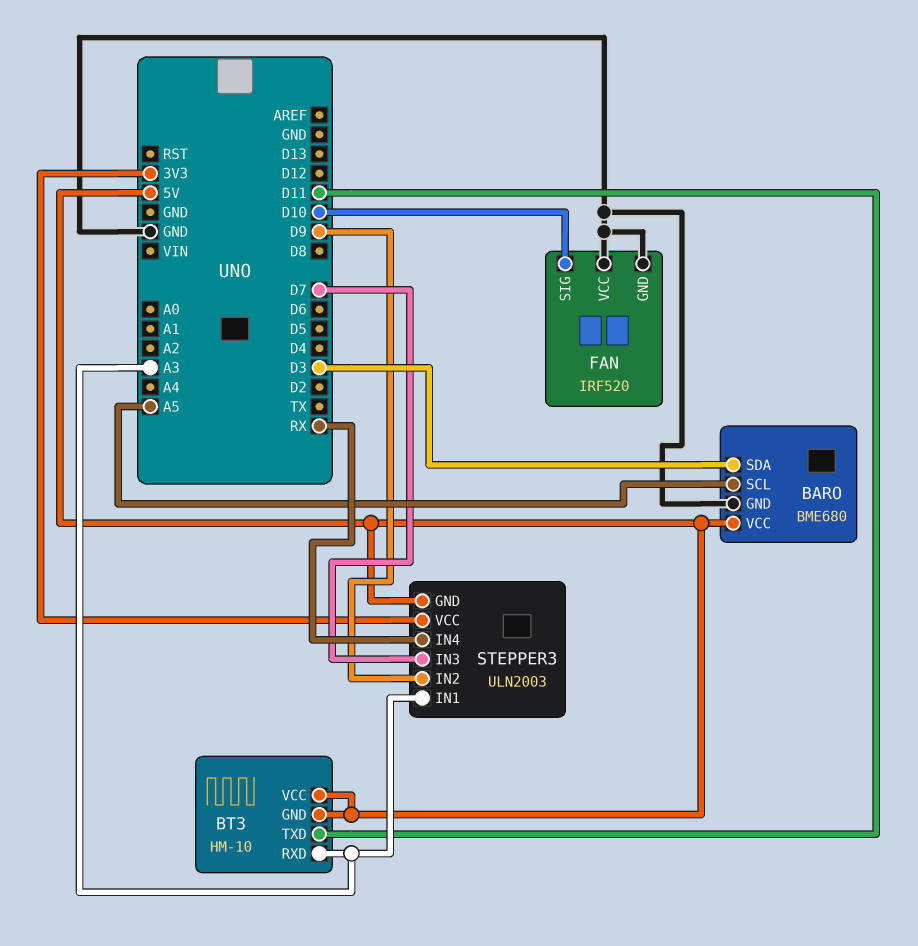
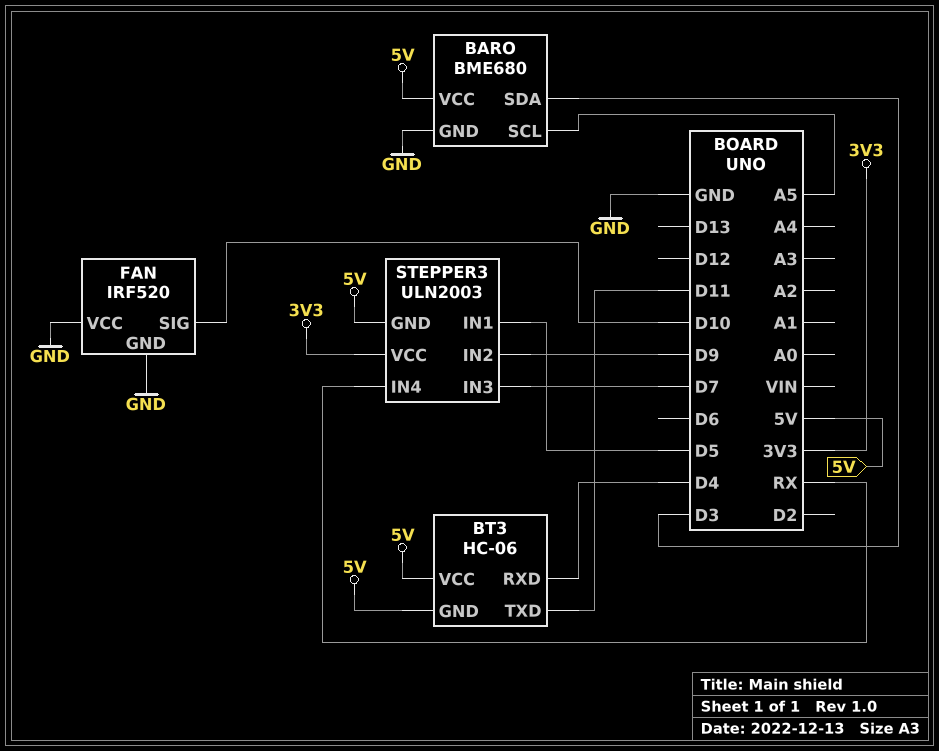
BT3: HM-10 -> HC-06
BT3 pin RXD: A3 -> D4
STEPPER3 pin IN1: A3 -> D5

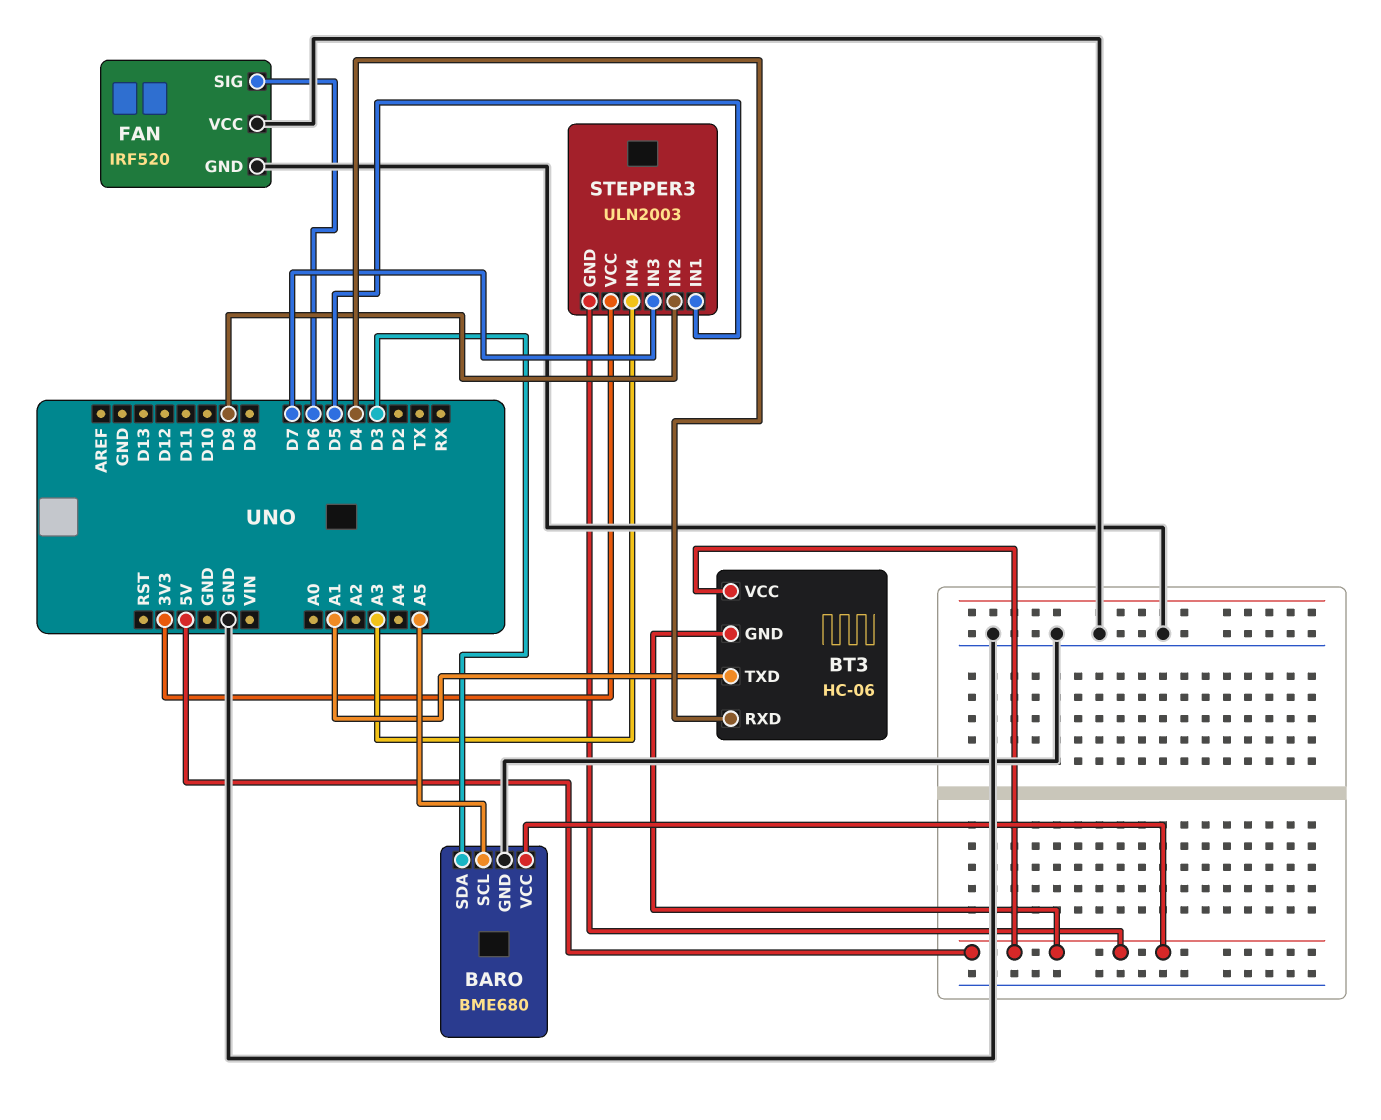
BT3 pin TXD: D11 -> A1
FAN pin SIG: D10 -> D6
STEPPER3 pin IN4: RX -> A3

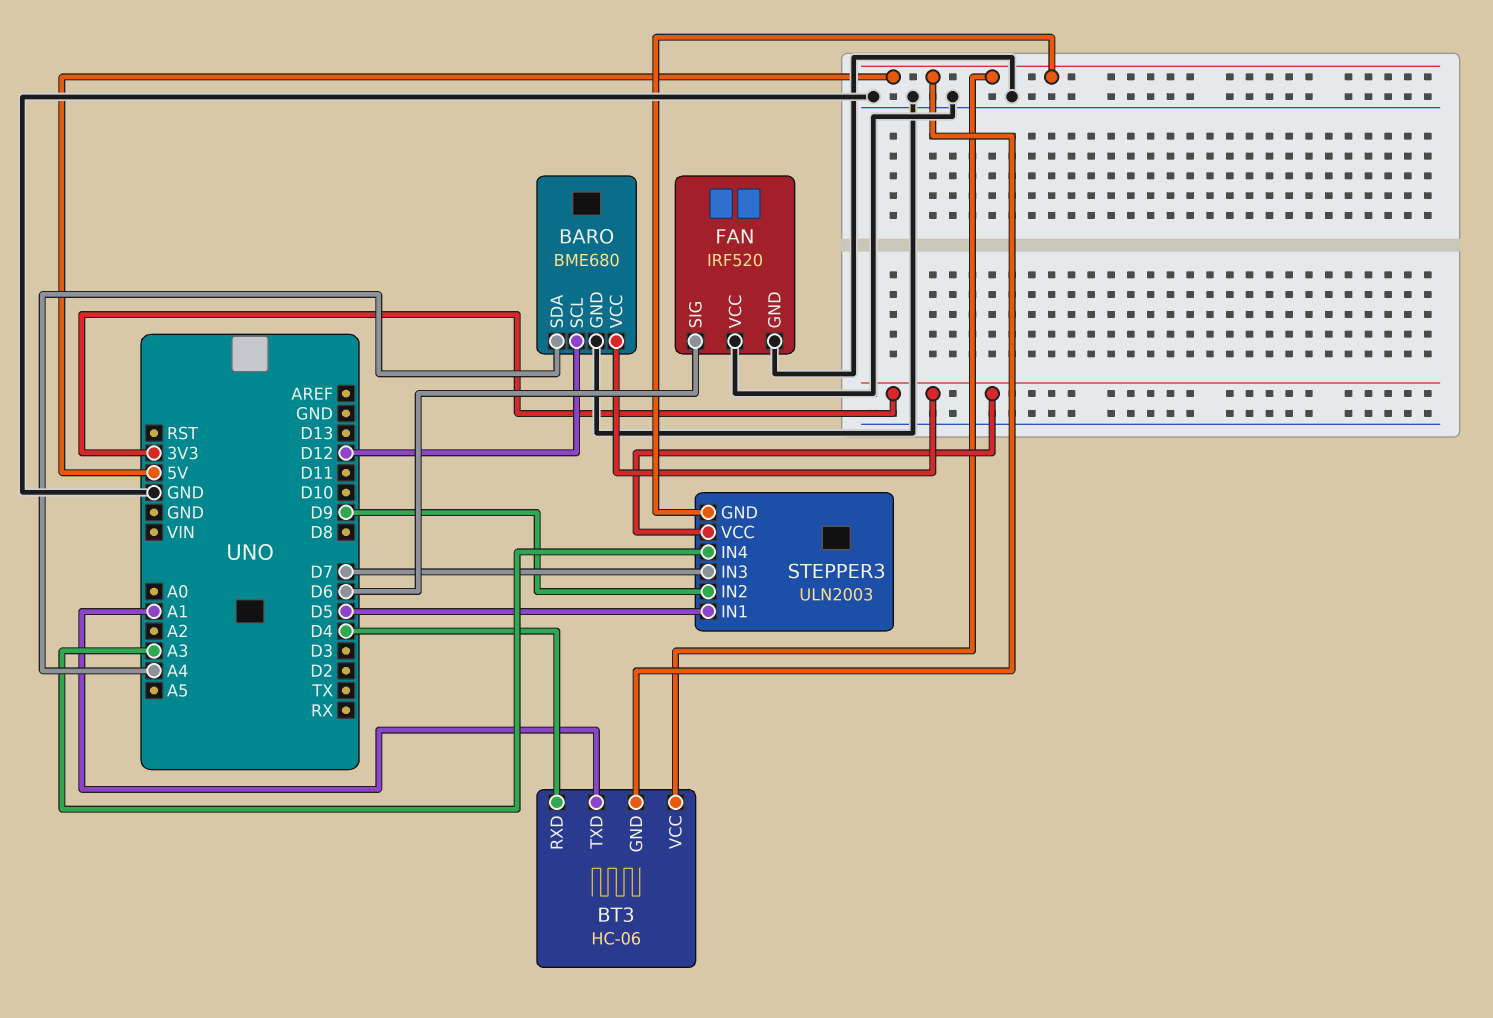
BARO pin SCL: A5 -> D12
BARO pin SDA: D3 -> A4
BARO pin VCC: 5V -> 3V3

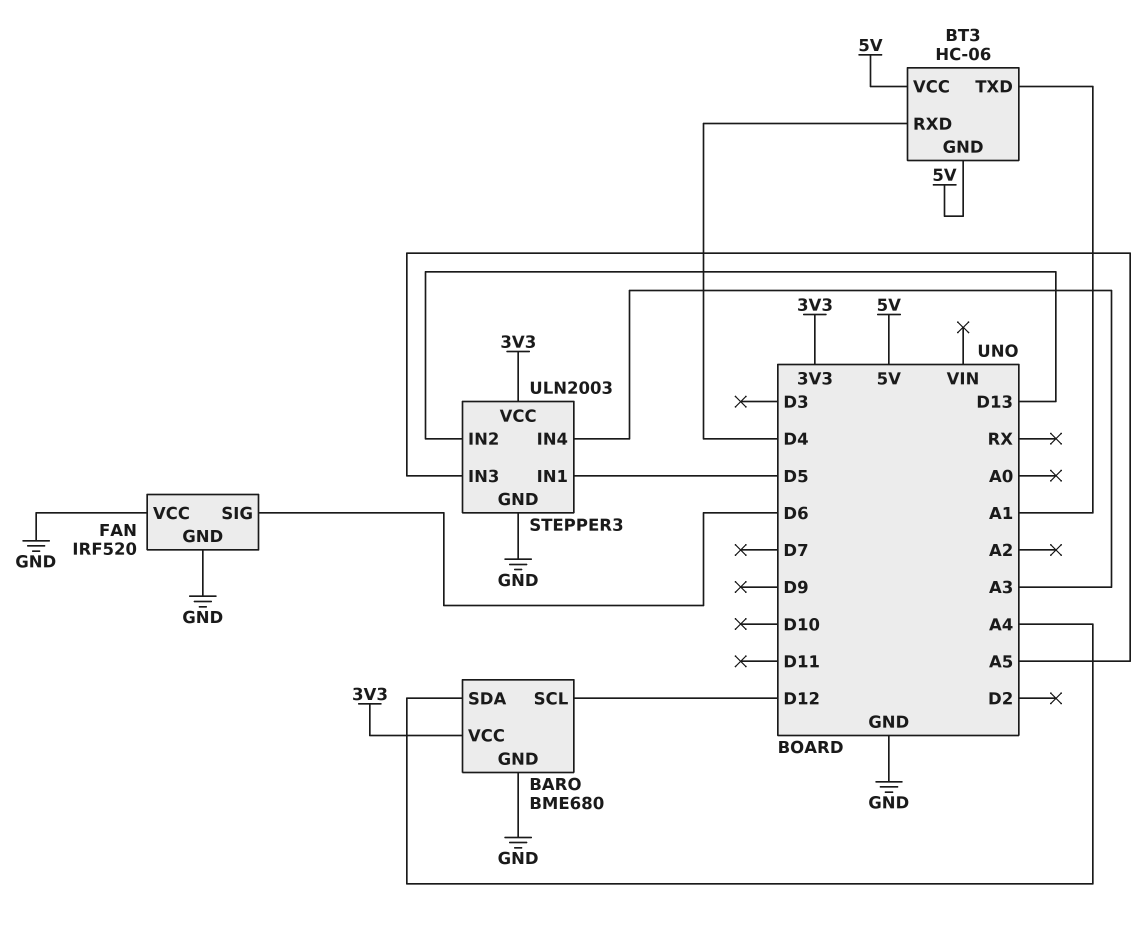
STEPPER3 pin GND: 5V -> GND
STEPPER3 pin IN2: D9 -> D13
STEPPER3 pin IN3: D7 -> A5

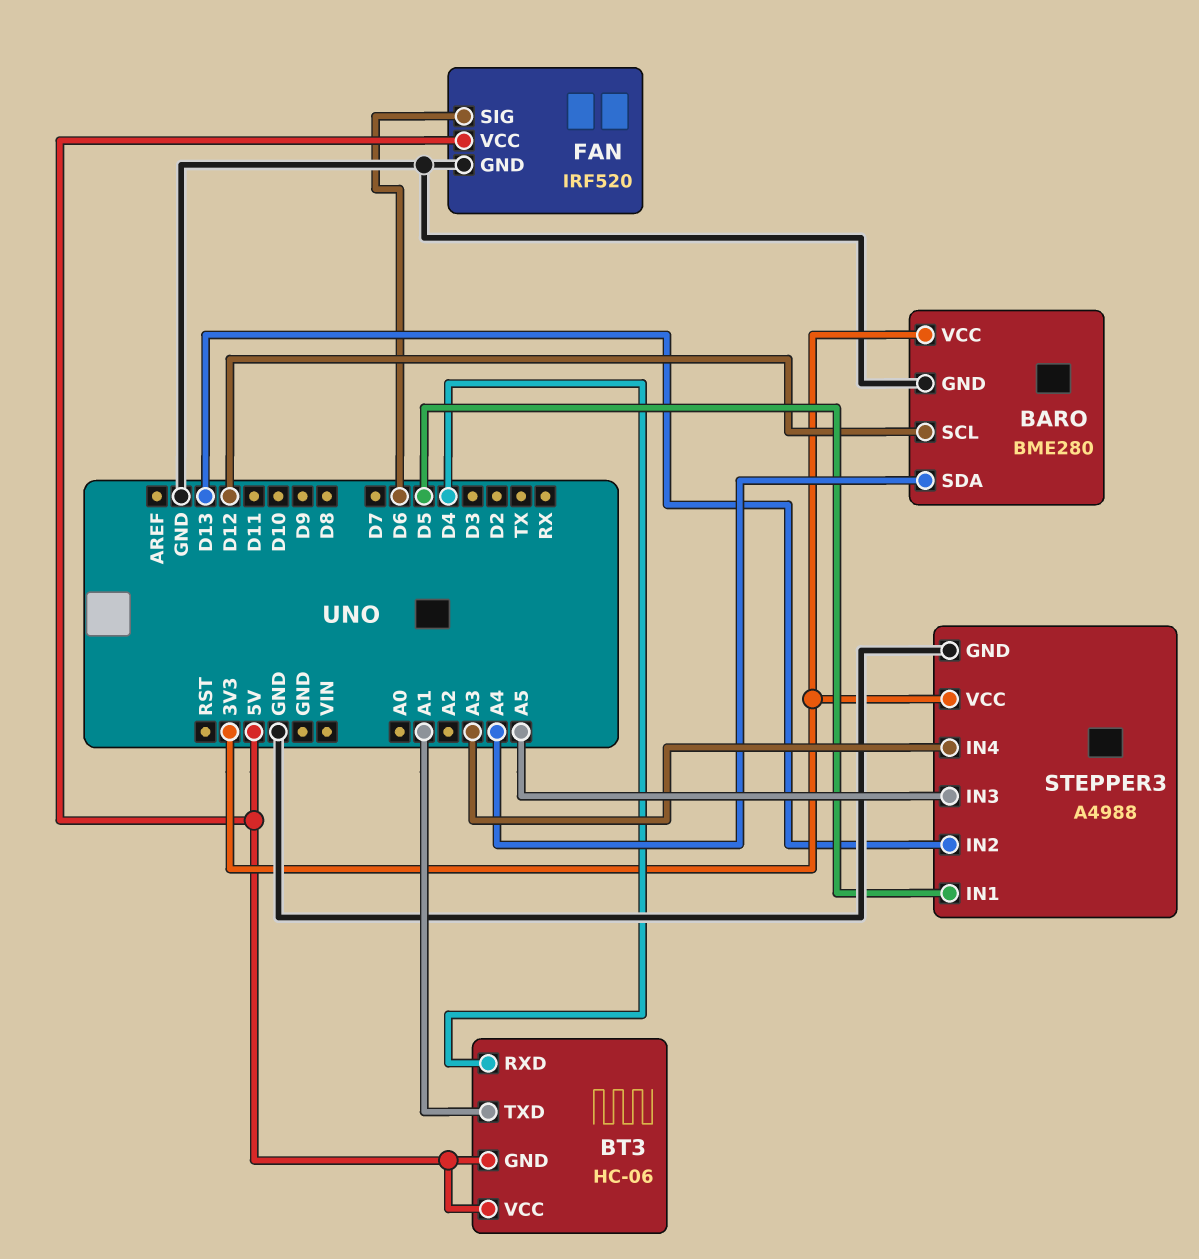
BARO: BME680 -> BME280
FAN pin VCC: GND -> 5V
STEPPER3: ULN2003 -> A4988

